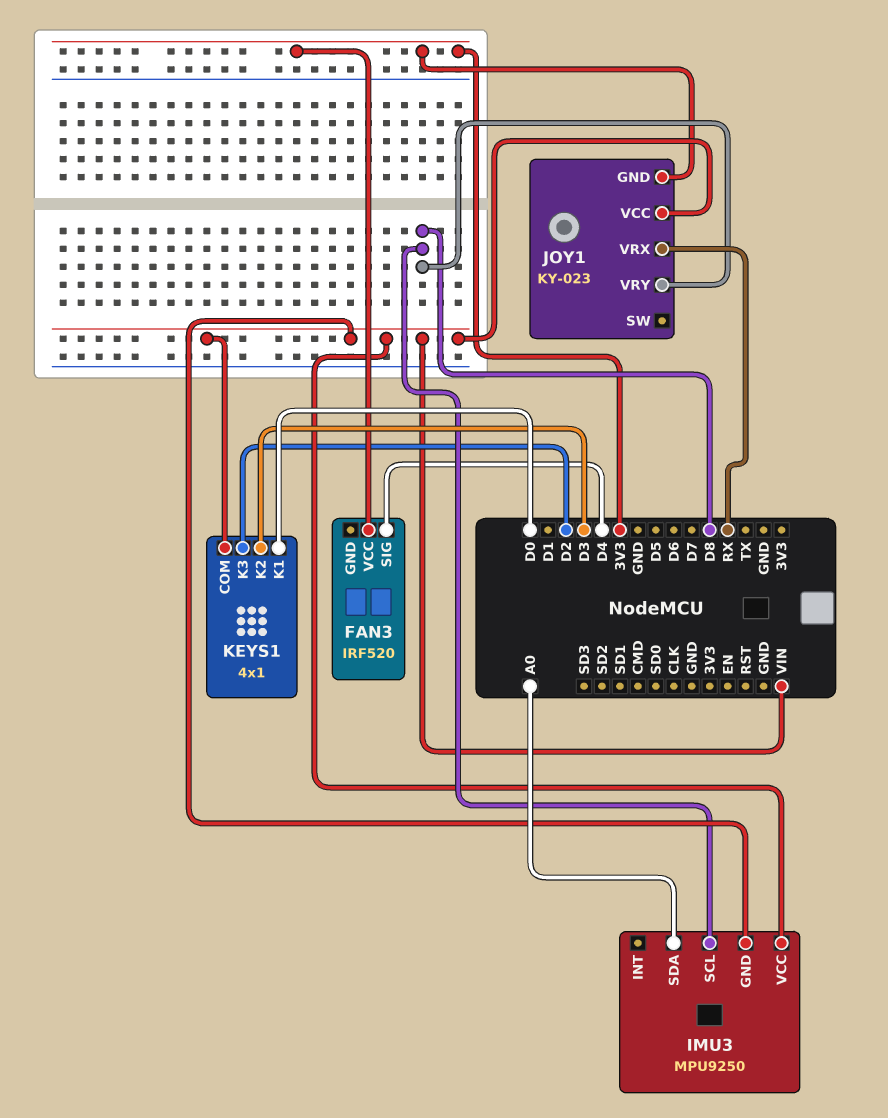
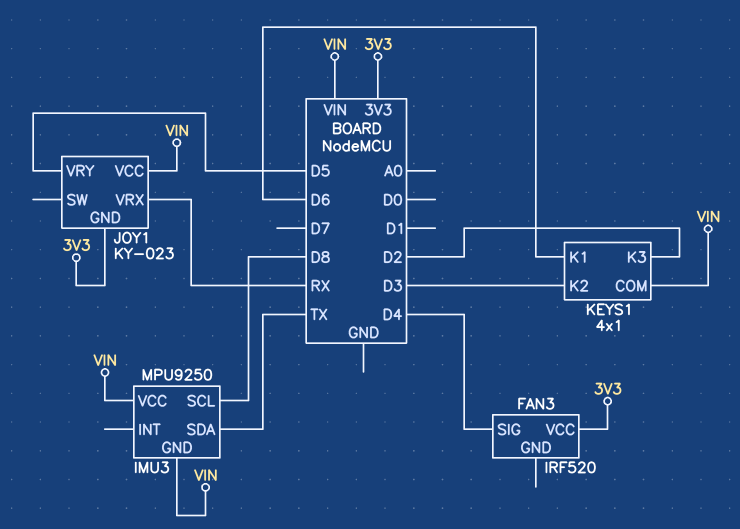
IMU3 pin SDA: A0 -> TX
JOY1 pin VRY: D8 -> D5
KEYS1 pin K1: D0 -> D6

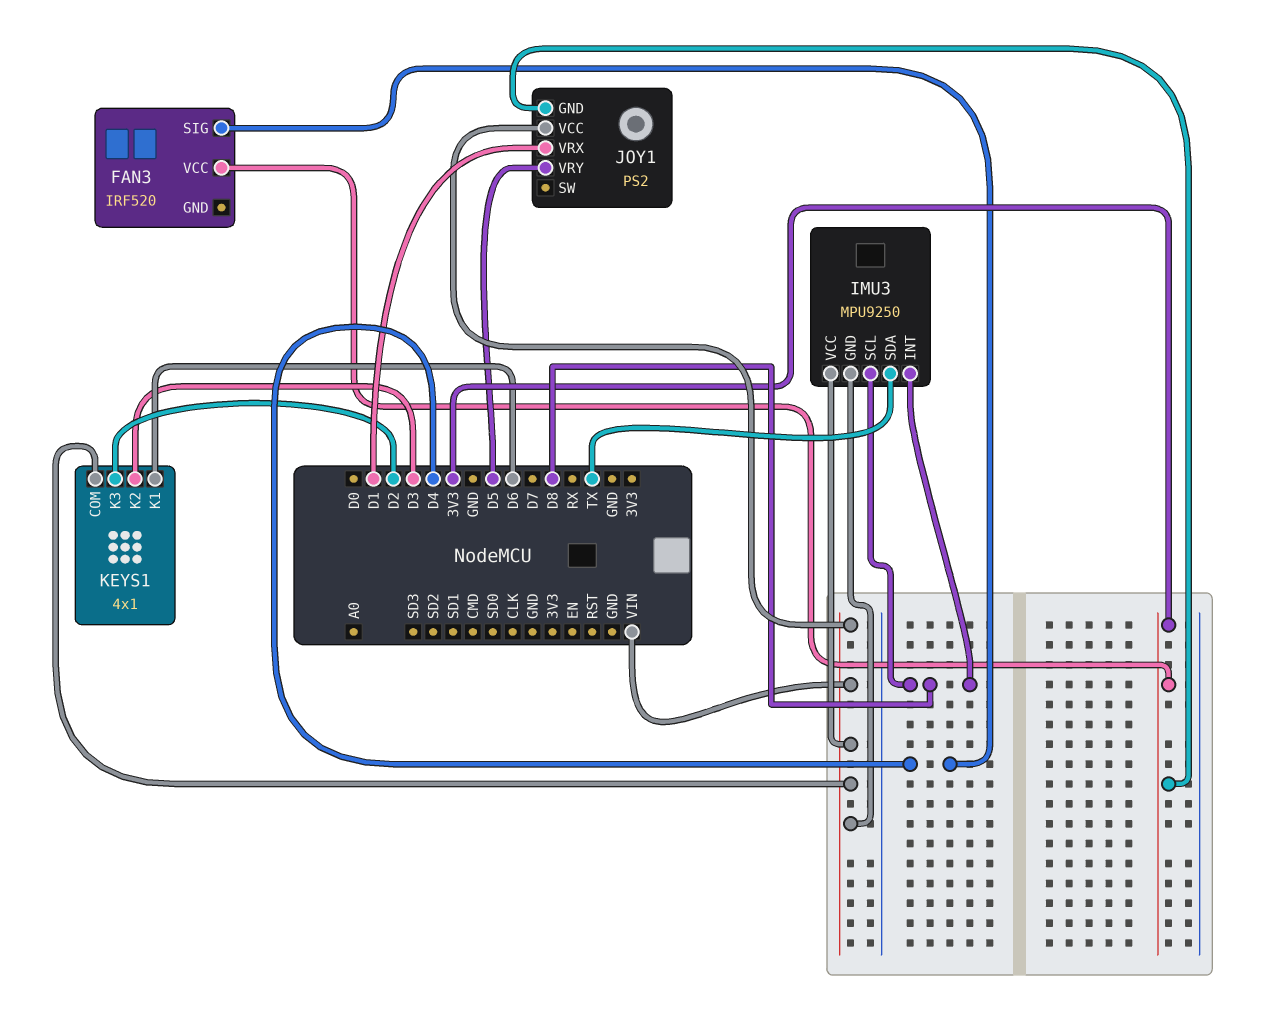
IMU3 pin INT: none -> D8
JOY1: KY-023 -> PS2
JOY1 pin VRX: RX -> D1

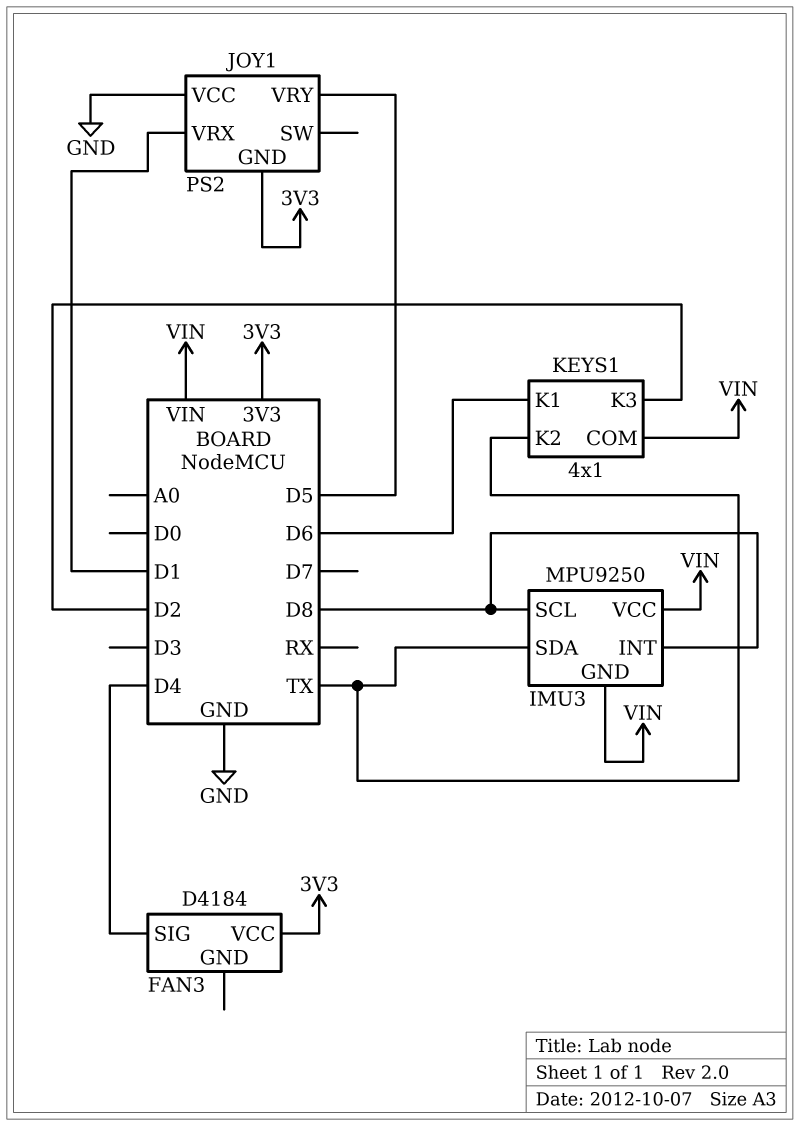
FAN3: IRF520 -> D4184
JOY1 pin VCC: VIN -> GND
KEYS1 pin K2: D3 -> TX

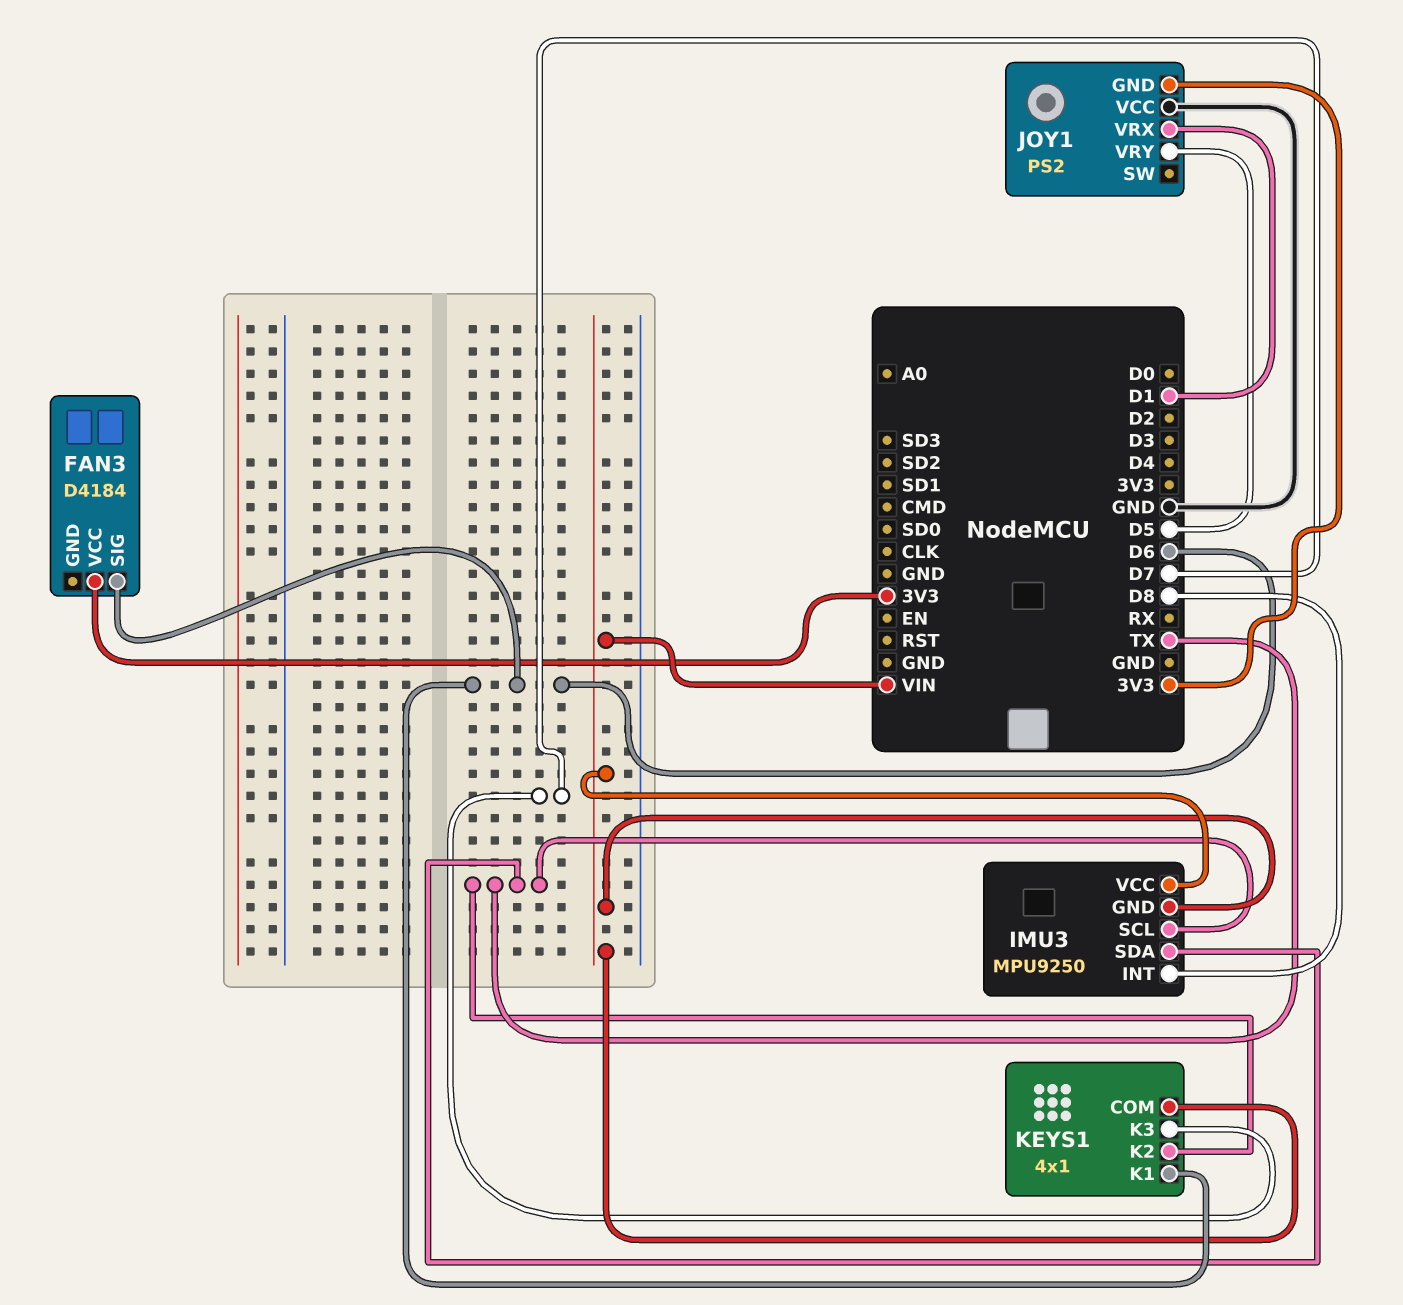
FAN3 pin SIG: D4 -> D6
IMU3 pin SCL: D8 -> TX
KEYS1 pin K3: D2 -> D7

